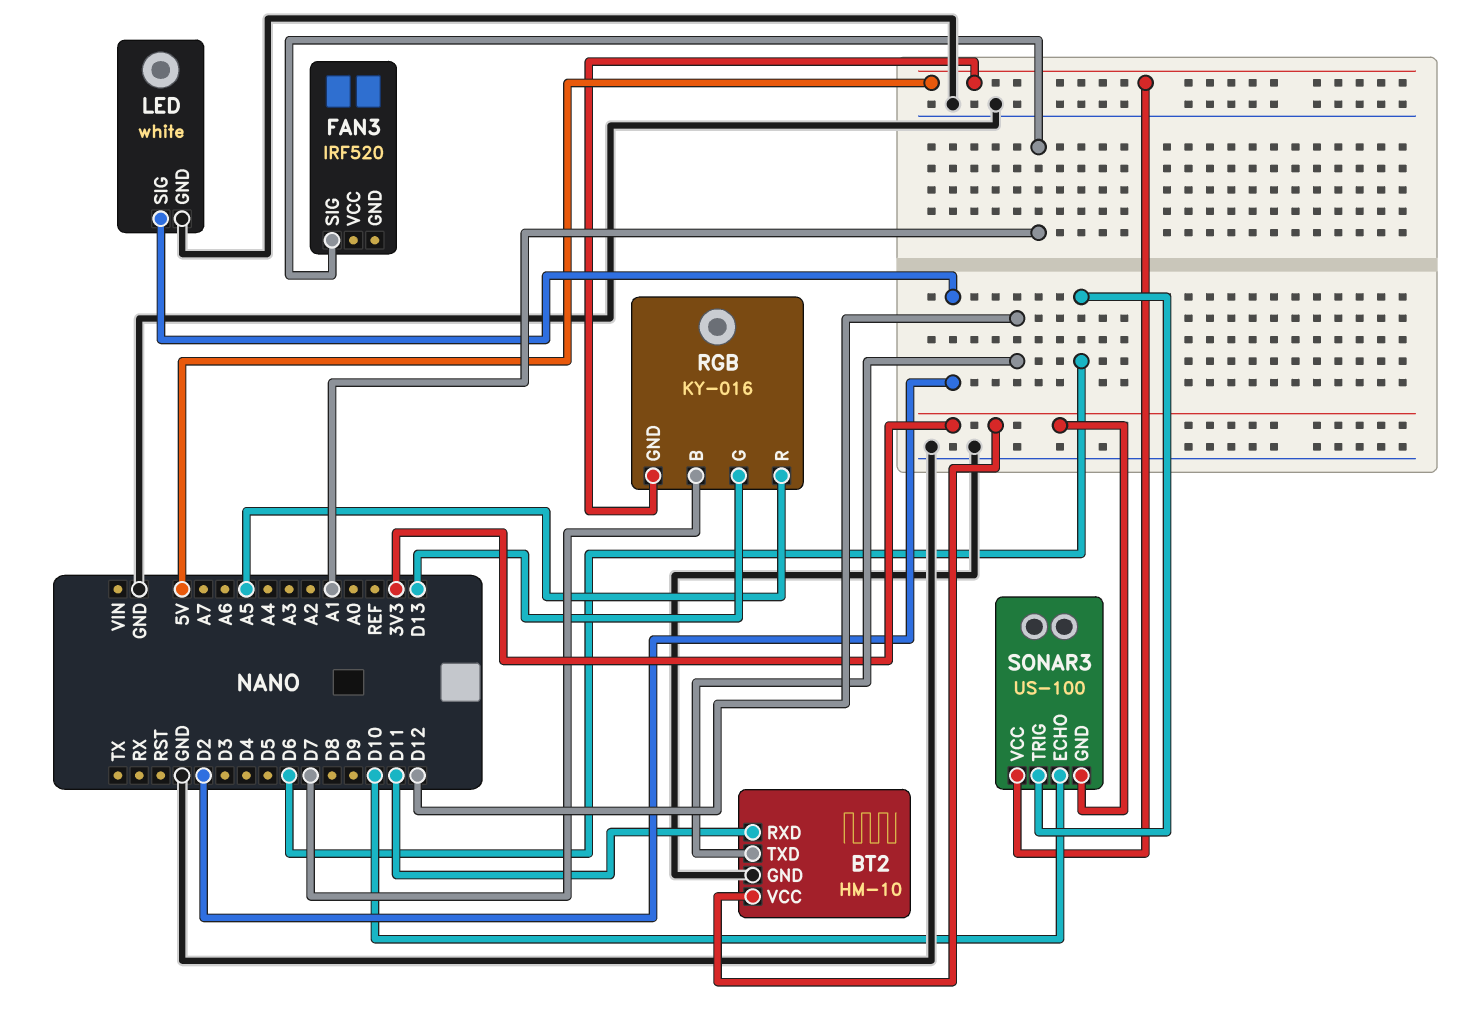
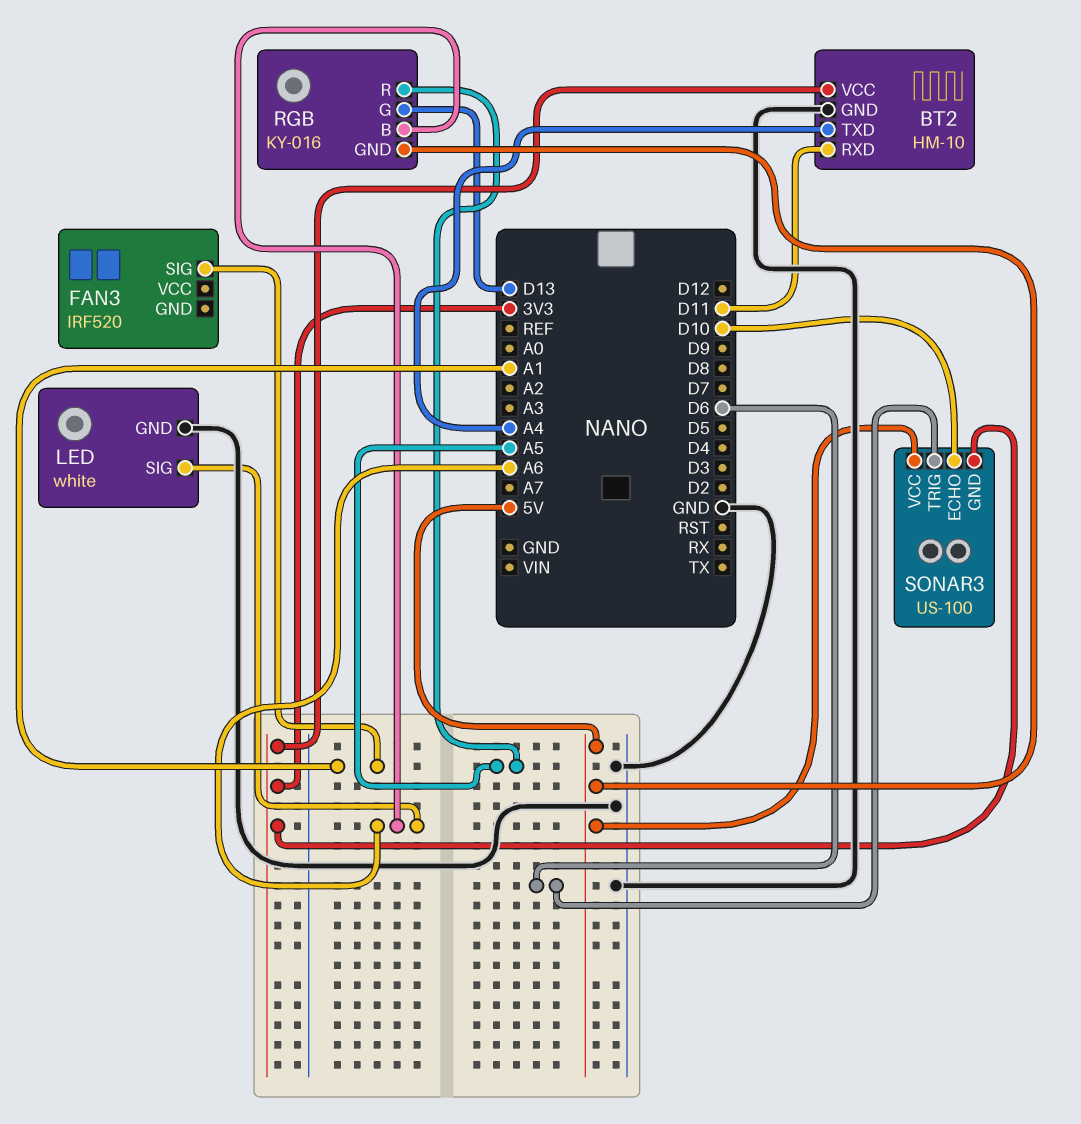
BT2 pin TXD: D12 -> A4
LED pin SIG: D2 -> A6
RGB pin B: D7 -> A6

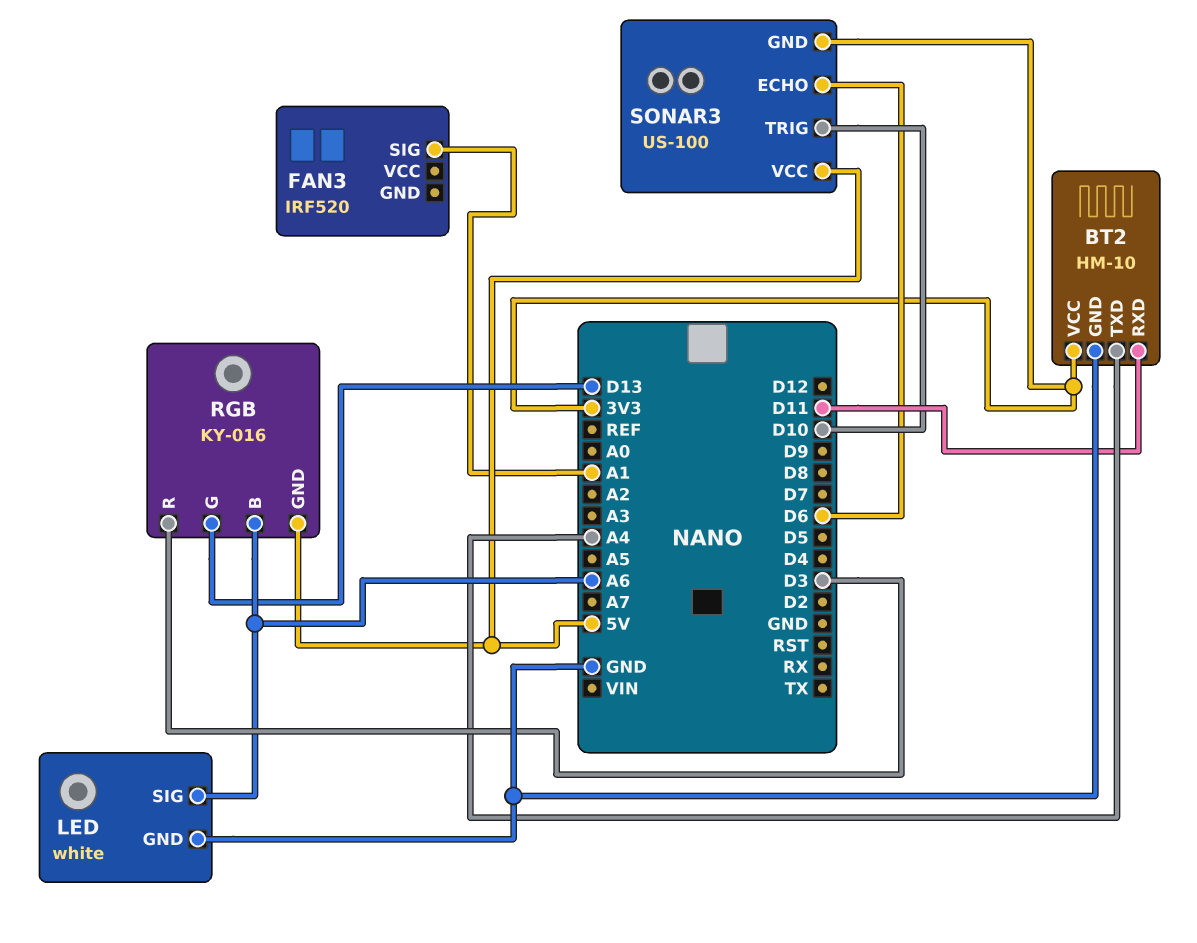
RGB pin R: A5 -> D3
SONAR3 pin ECHO: D10 -> D6
SONAR3 pin TRIG: D6 -> D10

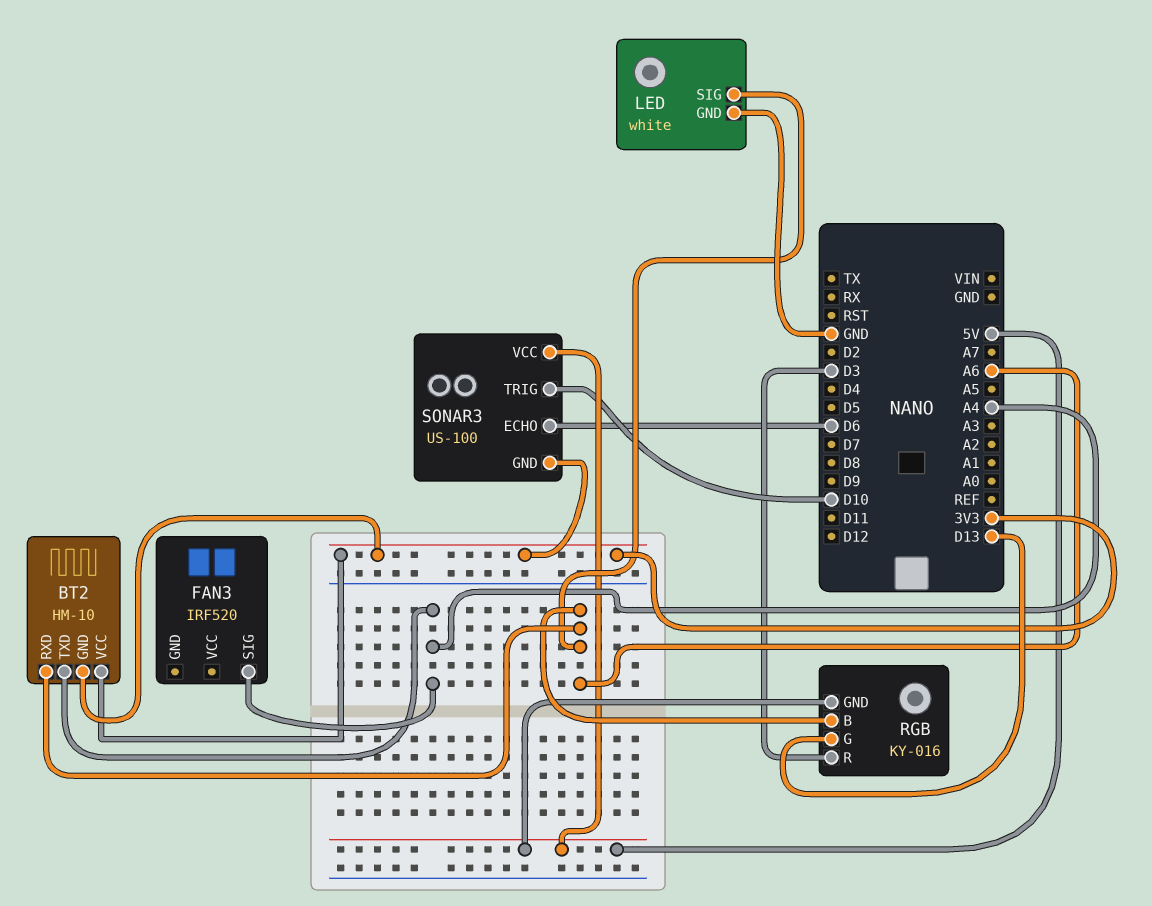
BT2 pin GND: GND -> 3V3
BT2 pin RXD: D11 -> A6
FAN3 pin SIG: A1 -> A4

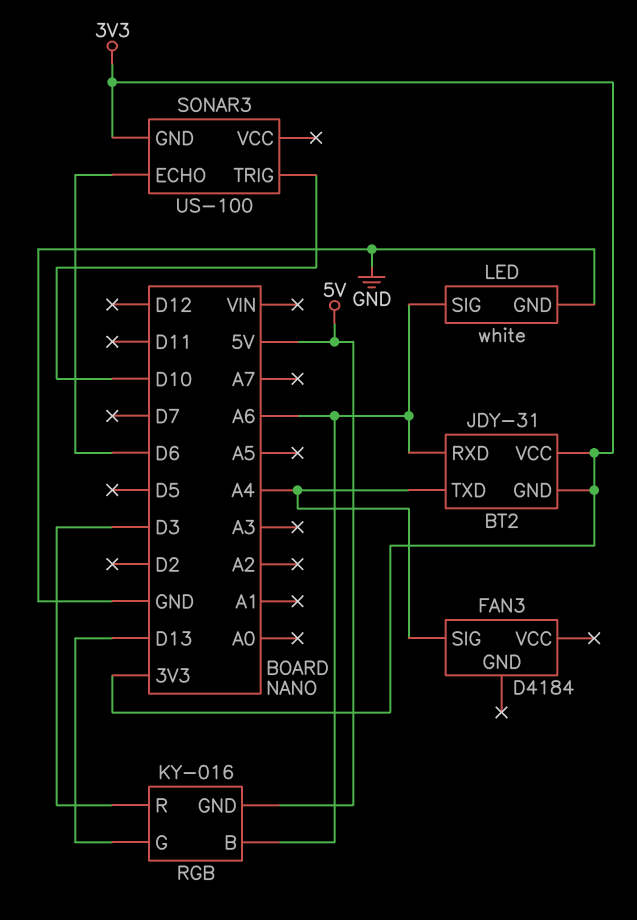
BT2: HM-10 -> JDY-31
FAN3: IRF520 -> D4184
SONAR3 pin VCC: 5V -> none

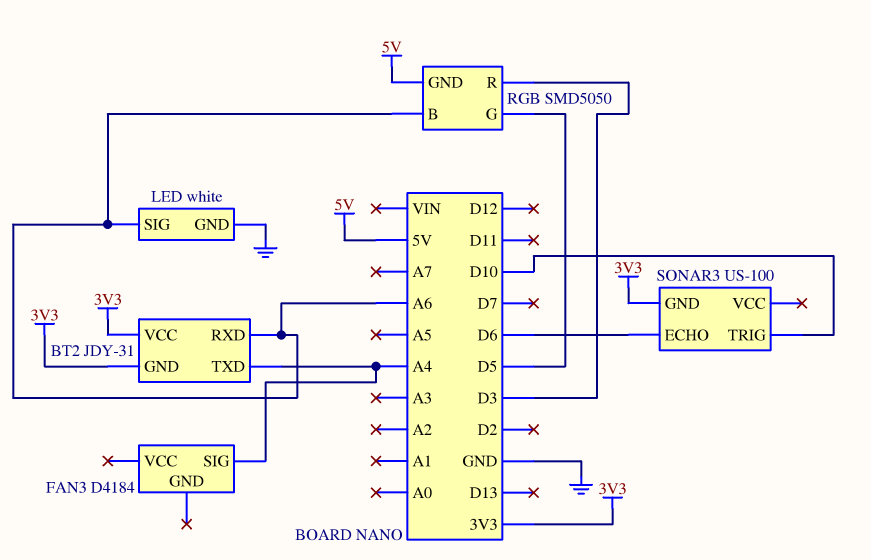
RGB: KY-016 -> SMD5050
RGB pin G: D13 -> D5

